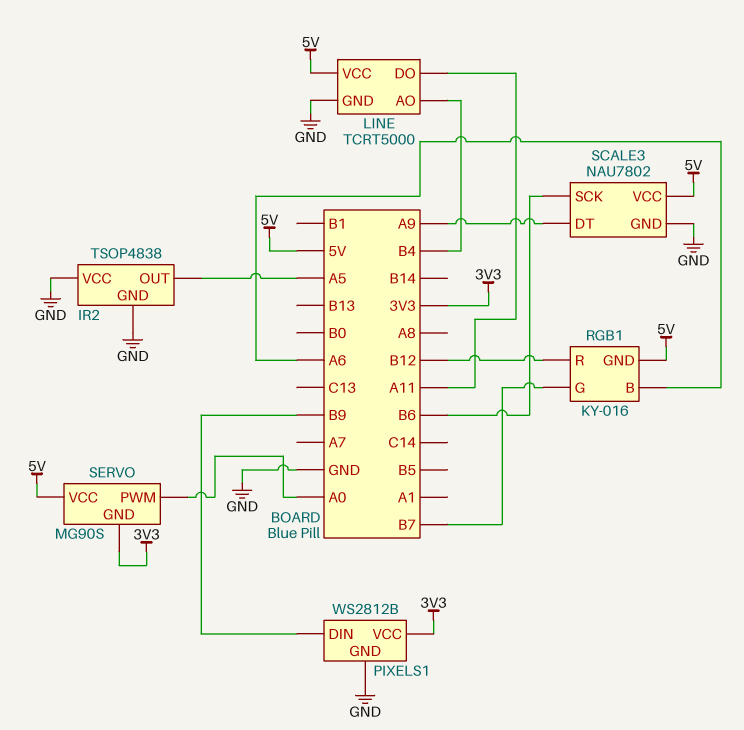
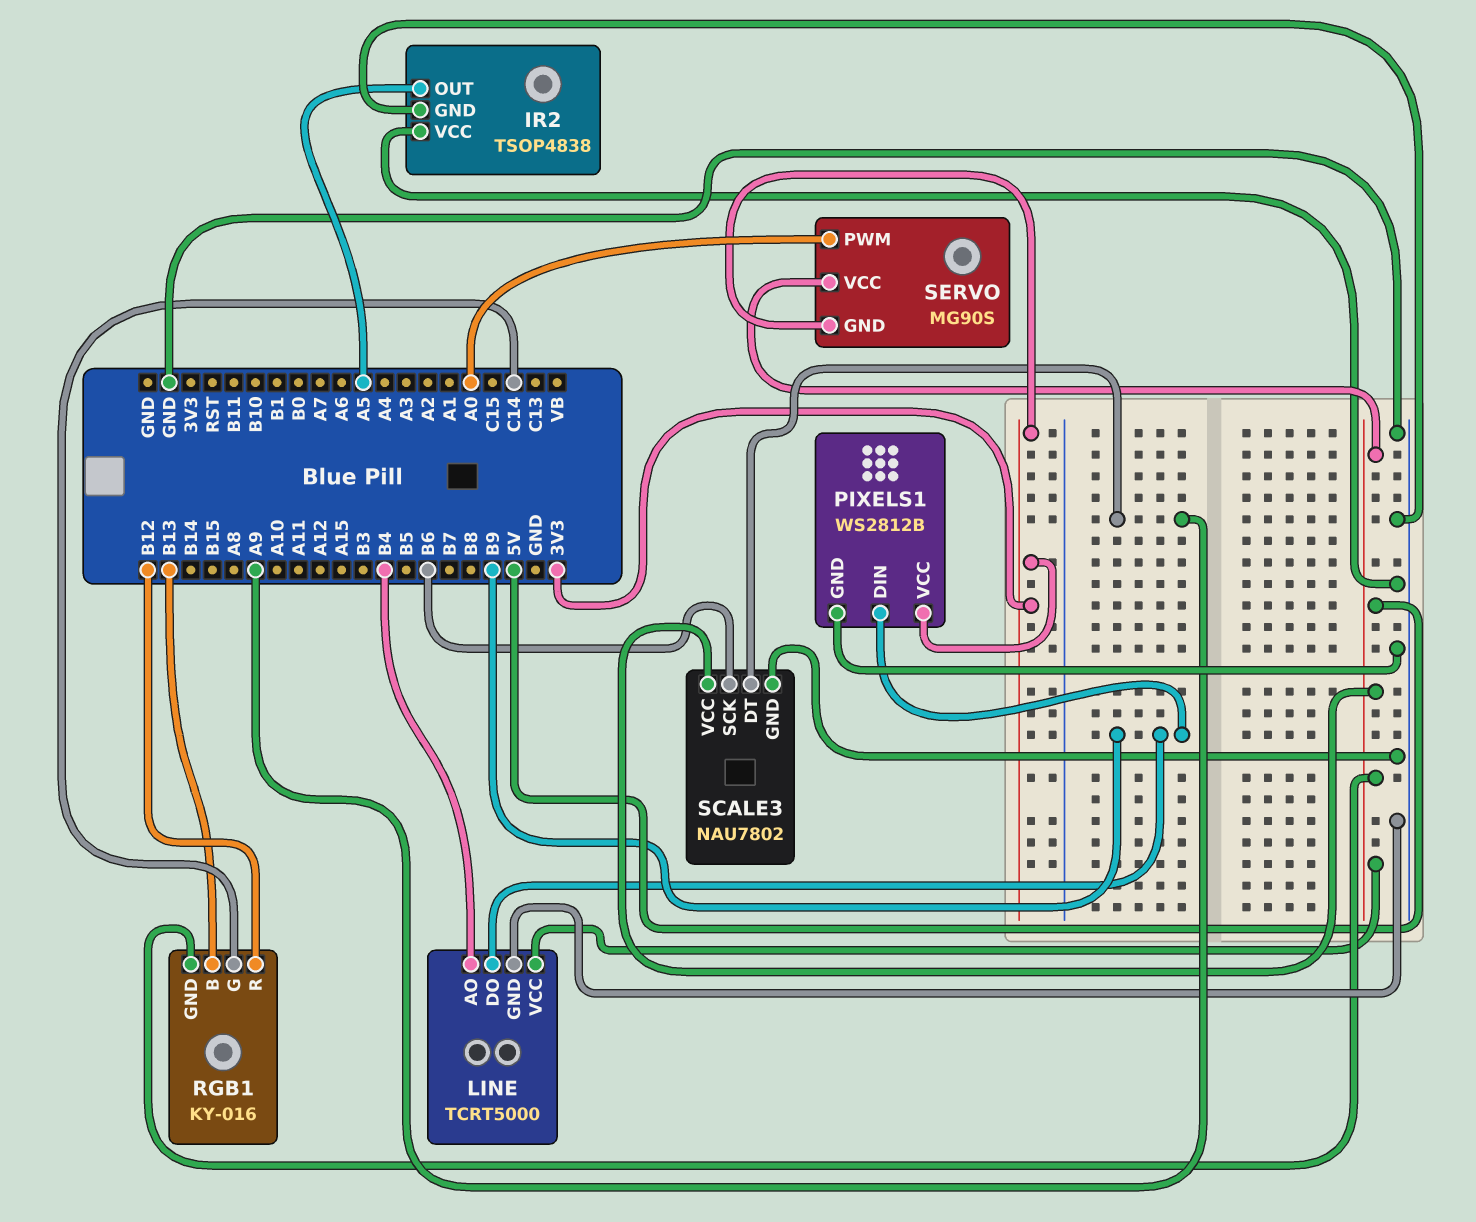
LINE pin DO: A11 -> B9
RGB1 pin B: A6 -> B13
RGB1 pin G: B7 -> C14

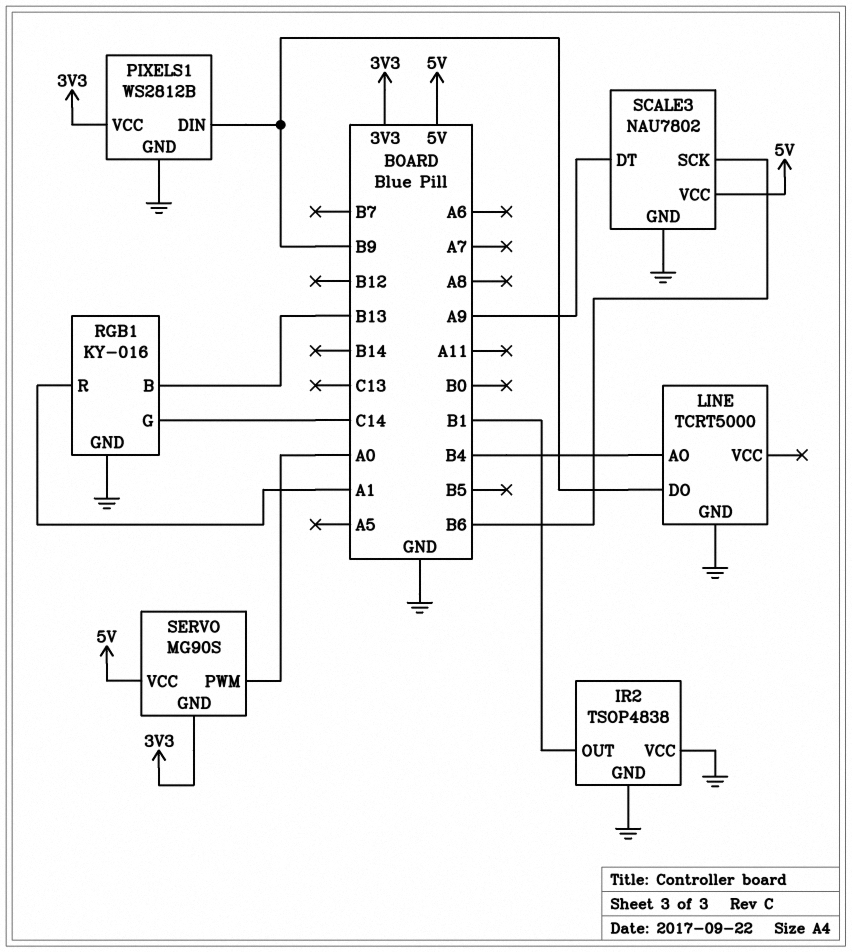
IR2 pin OUT: A5 -> B1
LINE pin VCC: 5V -> none
RGB1 pin GND: 5V -> GND
RGB1 pin R: B12 -> A1

